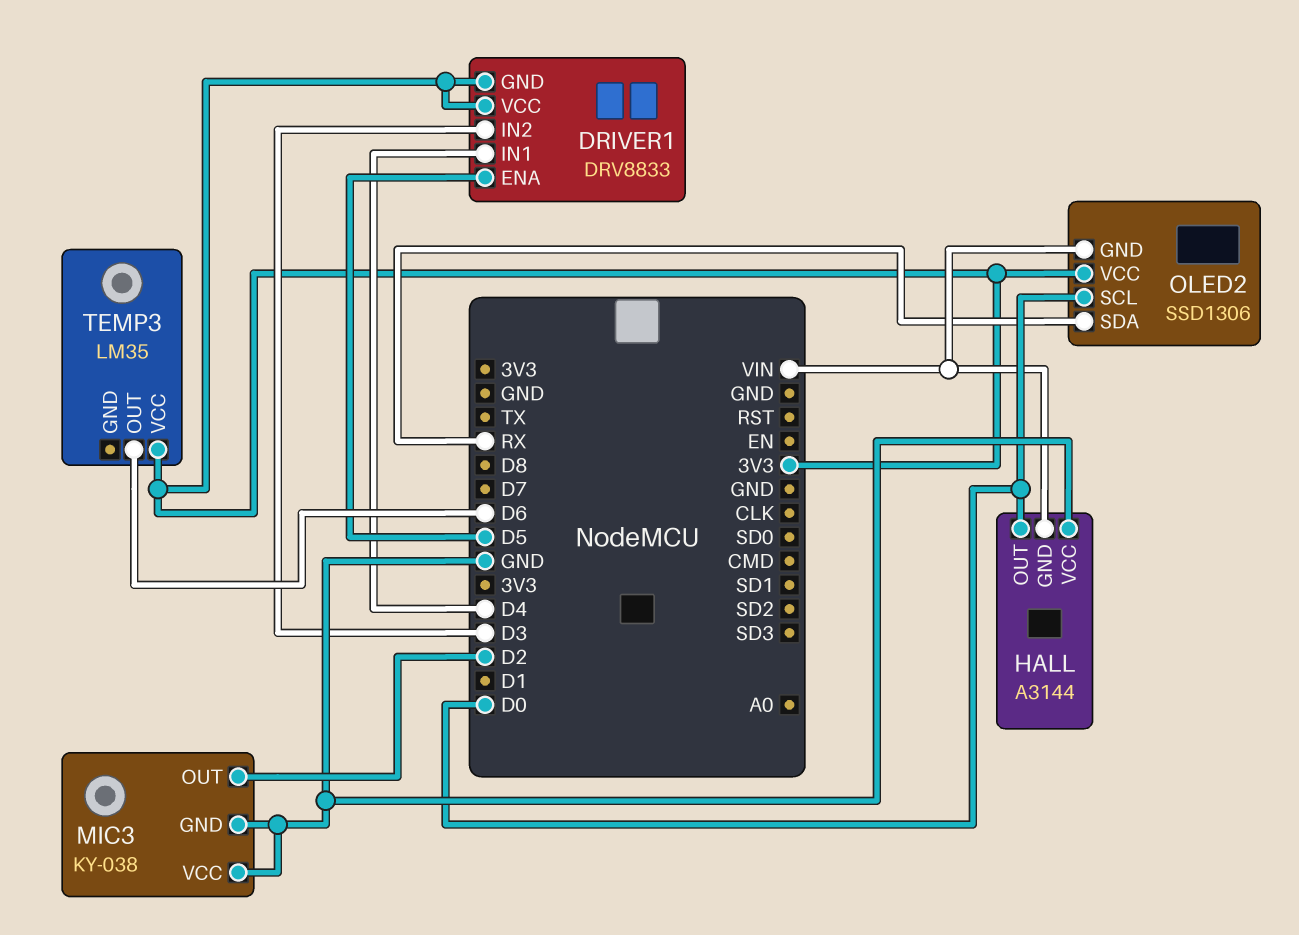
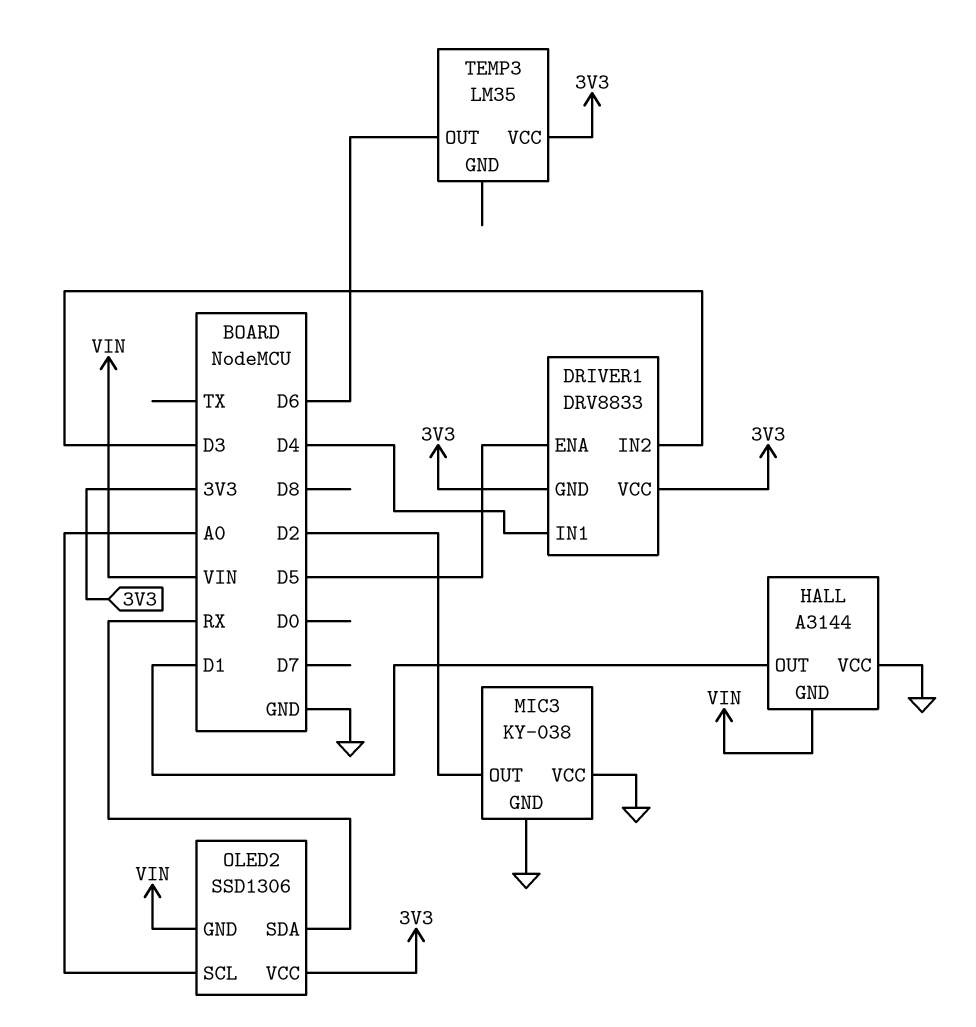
HALL pin OUT: D0 -> D1
OLED2 pin SCL: D0 -> A0

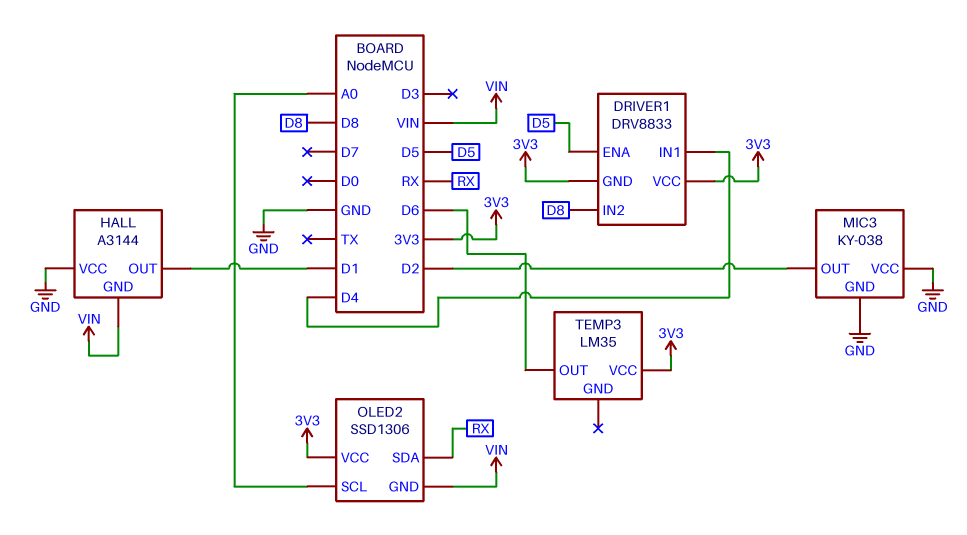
DRIVER1 pin IN2: D3 -> D8

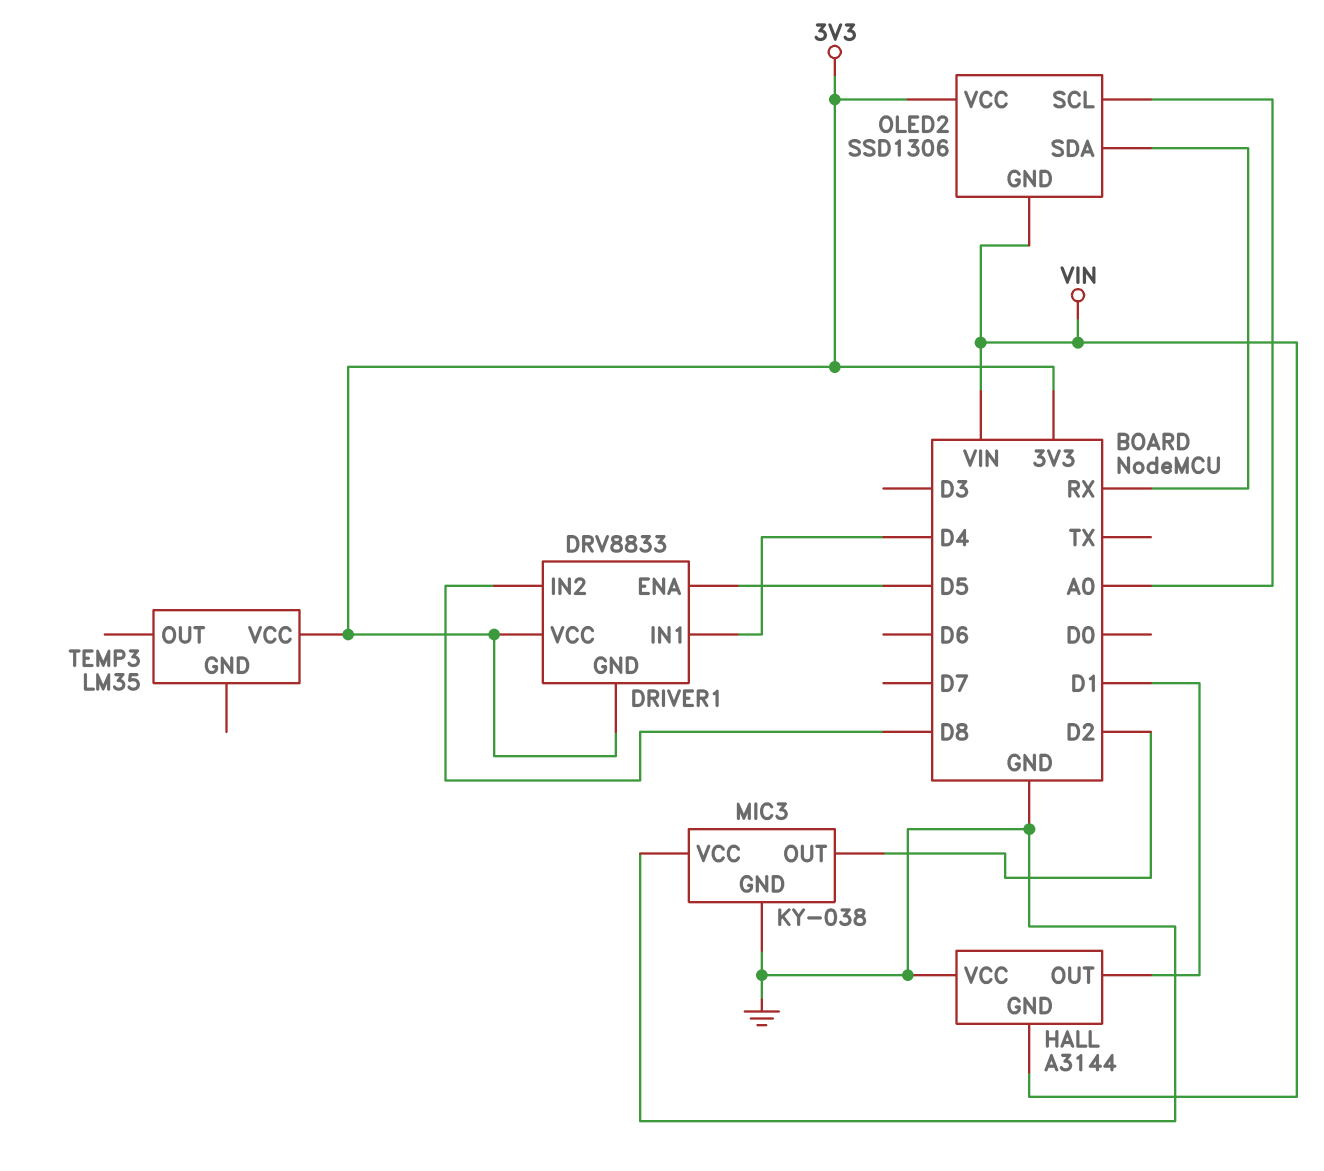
TEMP3 pin OUT: D6 -> none

